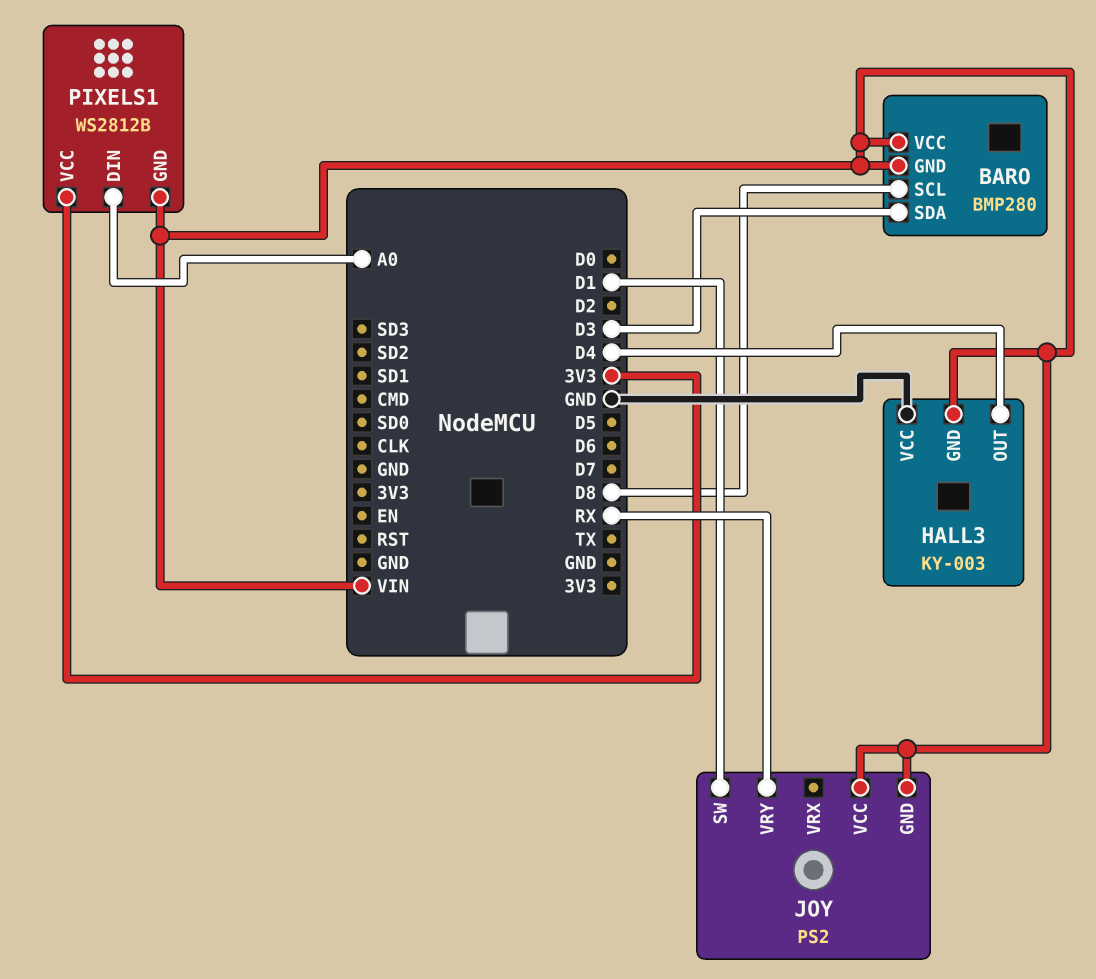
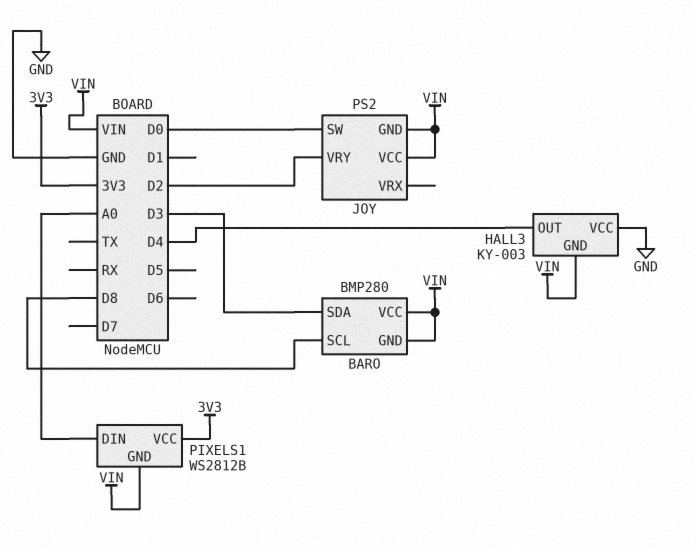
JOY pin SW: D1 -> D0
JOY pin VRY: RX -> D2

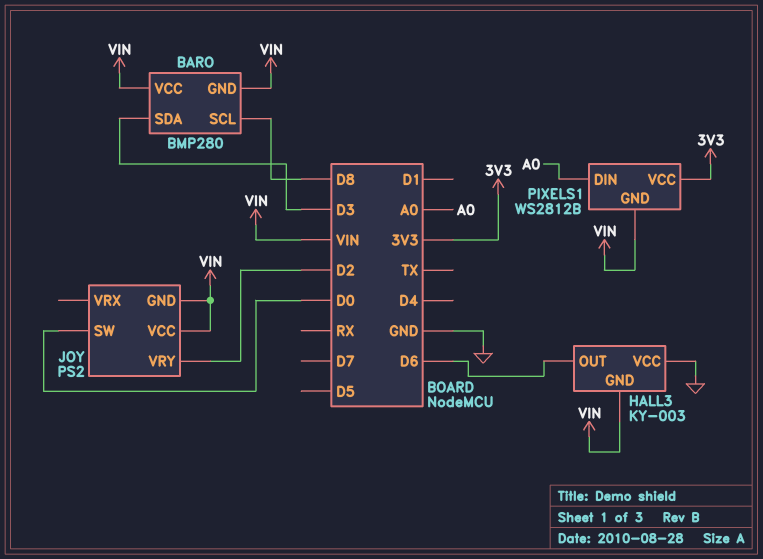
HALL3 pin OUT: D4 -> D6

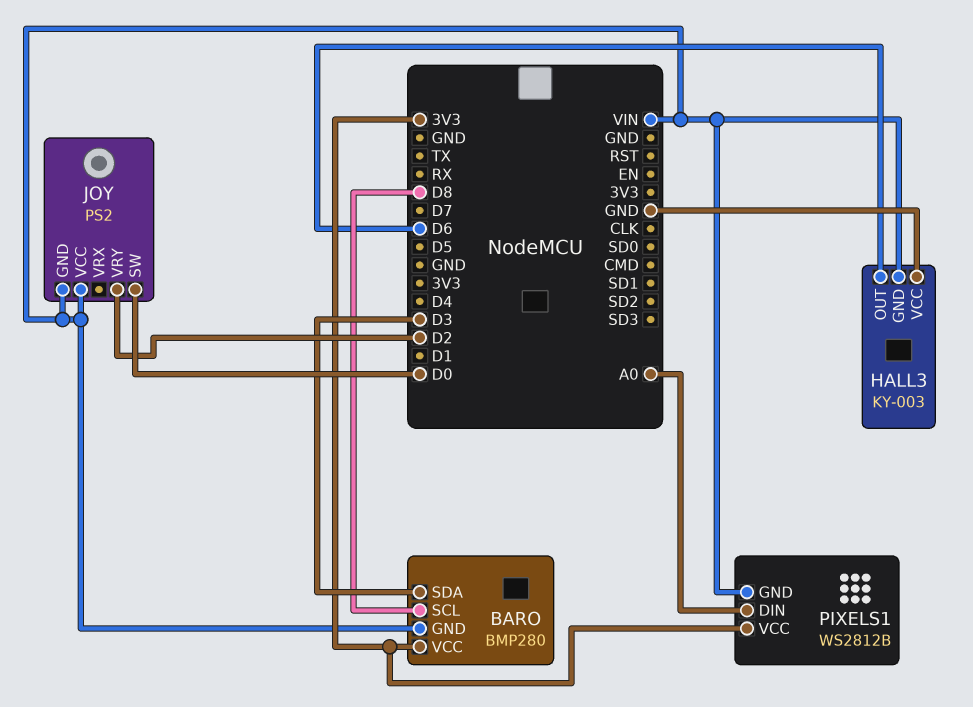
BARO pin VCC: VIN -> 3V3

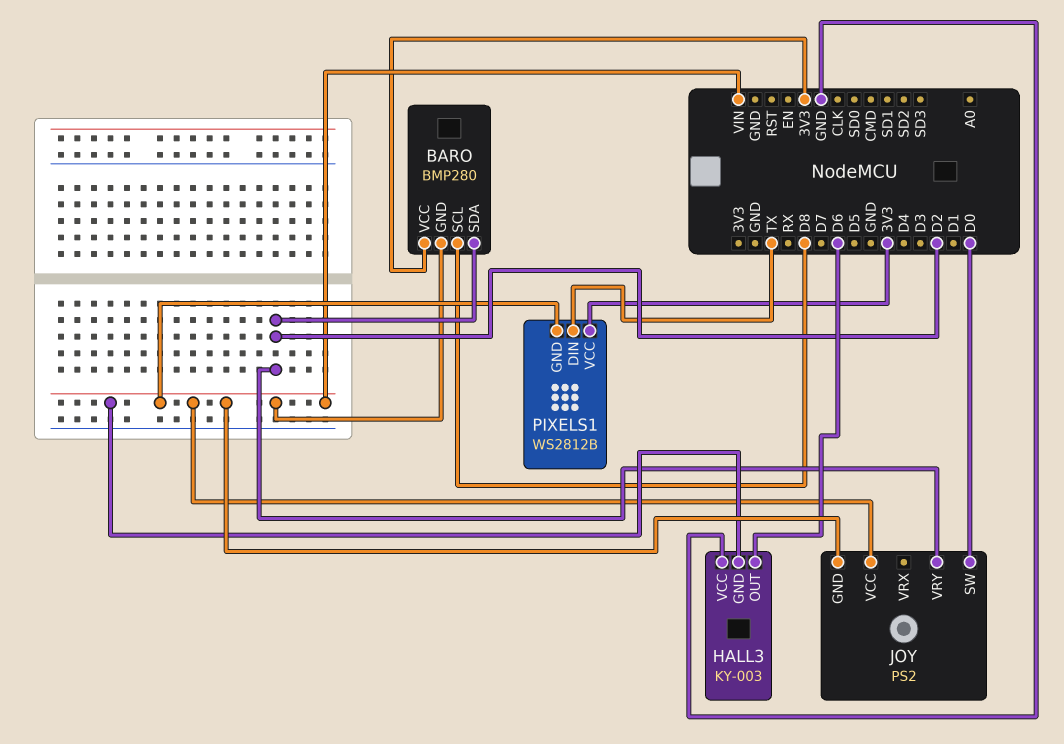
BARO pin SDA: D3 -> D2
PIXELS1 pin DIN: A0 -> TX

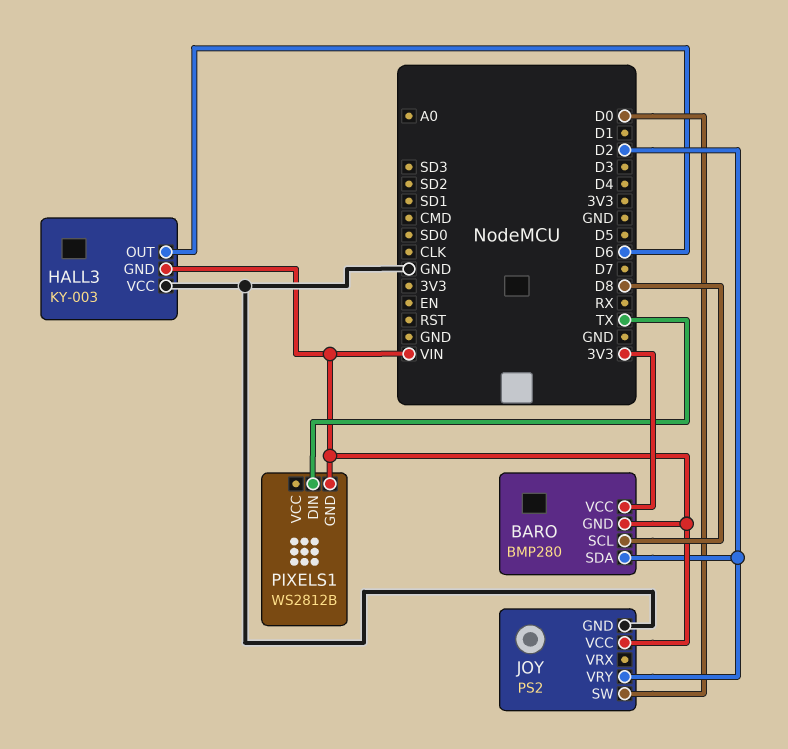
JOY pin GND: VIN -> GND
PIXELS1 pin VCC: 3V3 -> none

